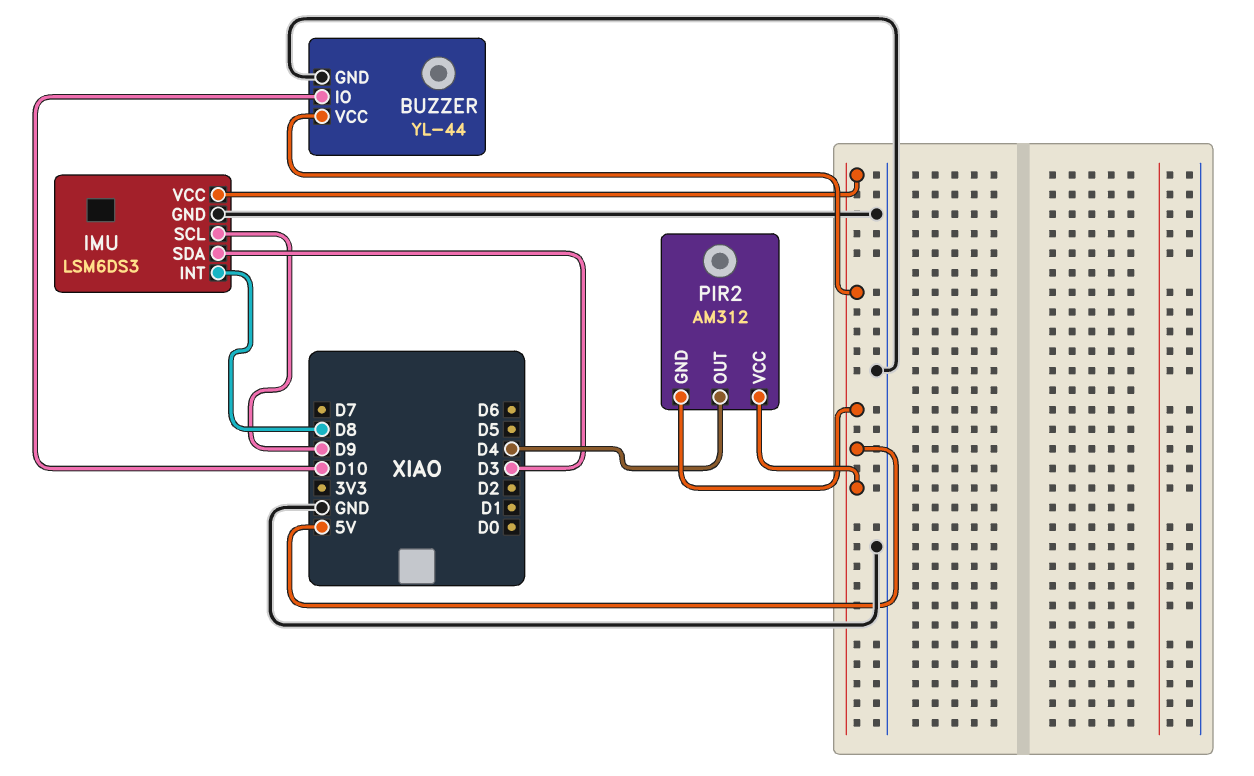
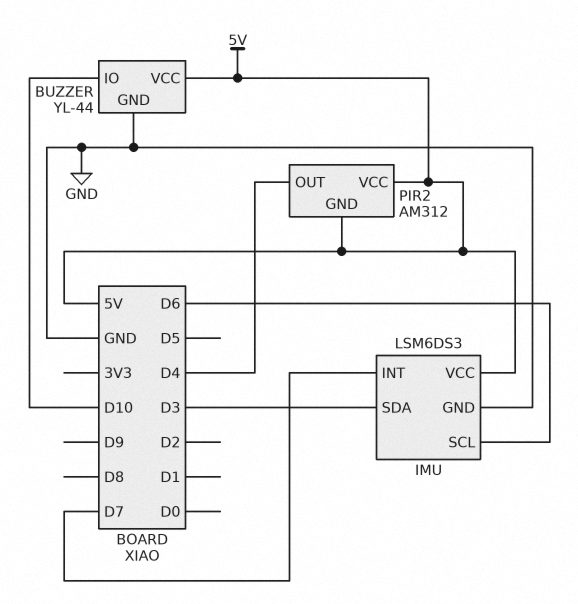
IMU pin INT: D8 -> D7
IMU pin SCL: D9 -> D6

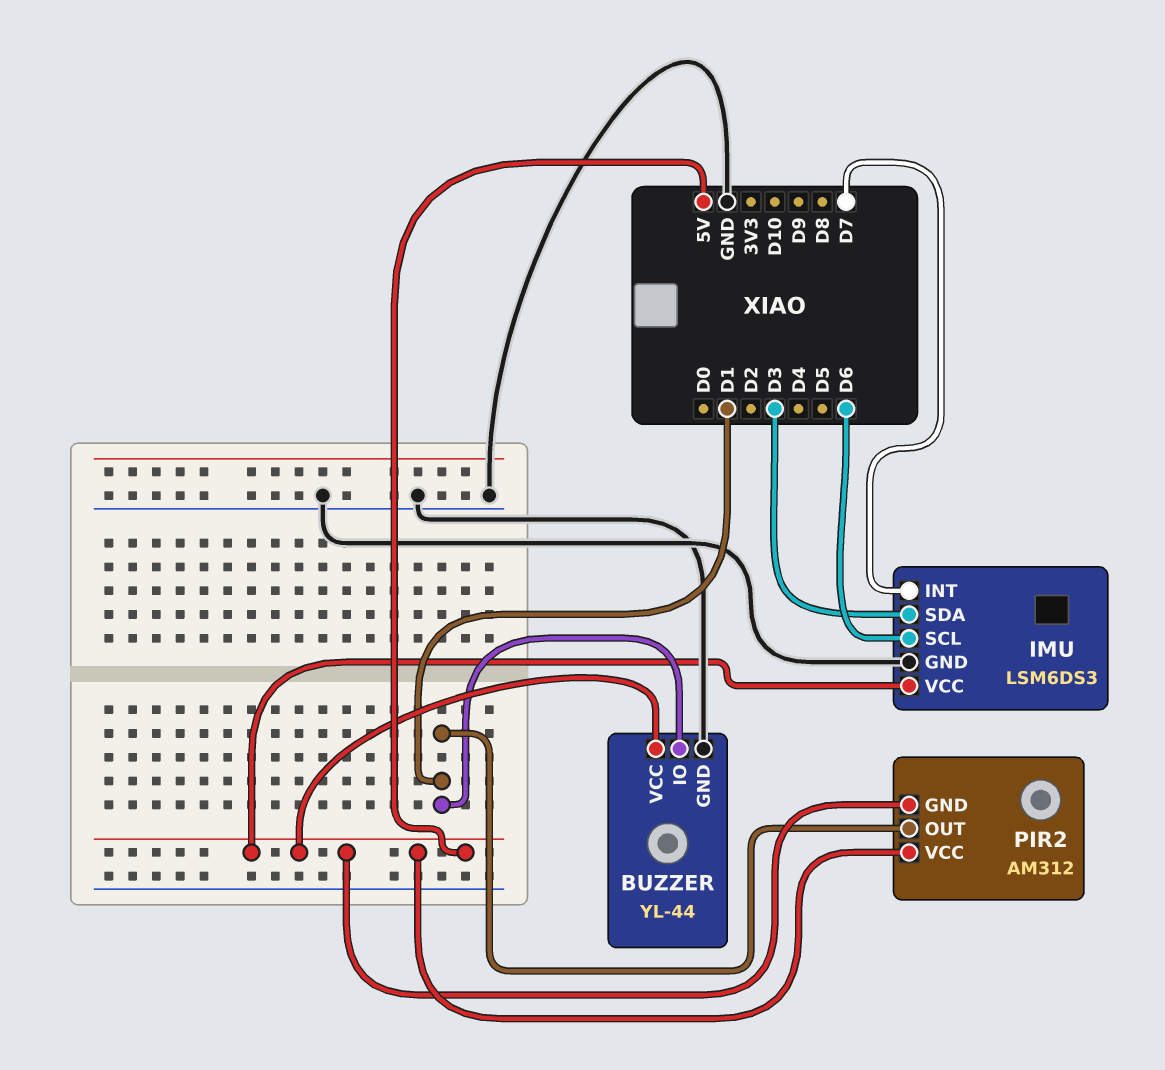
BUZZER pin IO: D10 -> D1
PIR2 pin OUT: D4 -> D1

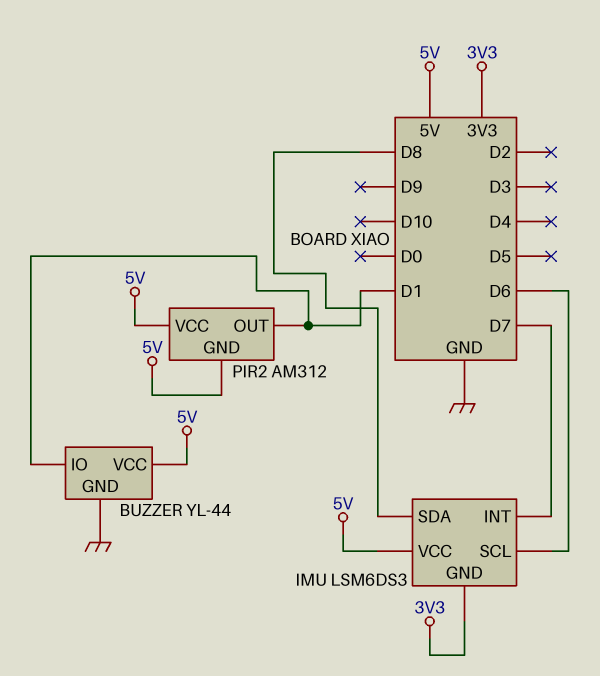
IMU pin GND: GND -> 3V3
IMU pin SDA: D3 -> D8

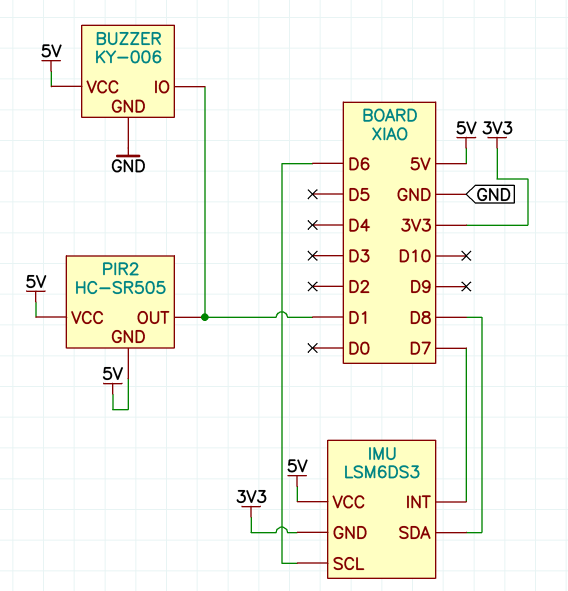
BUZZER: YL-44 -> KY-006
PIR2: AM312 -> HC-SR505

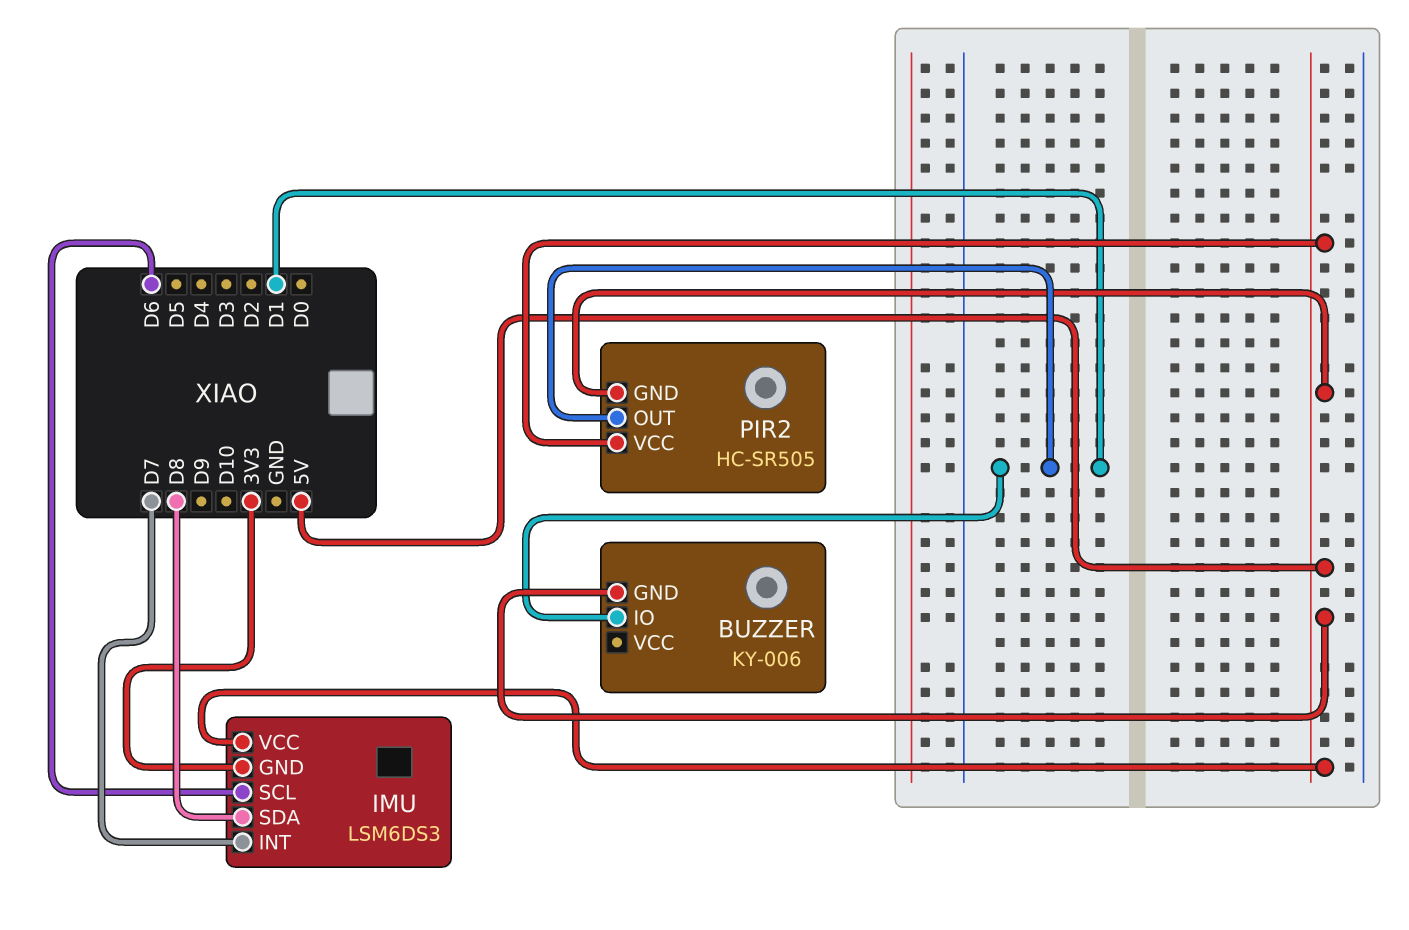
BUZZER pin GND: GND -> 5V
BUZZER pin VCC: 5V -> none

